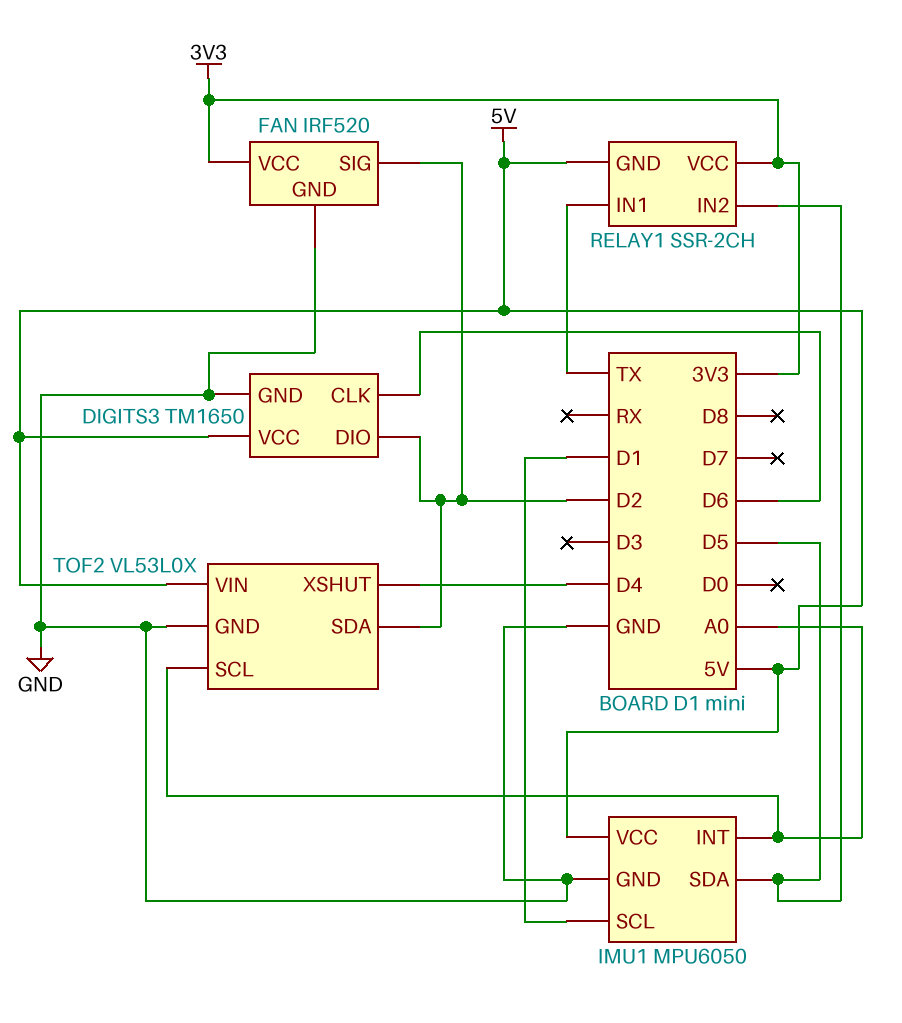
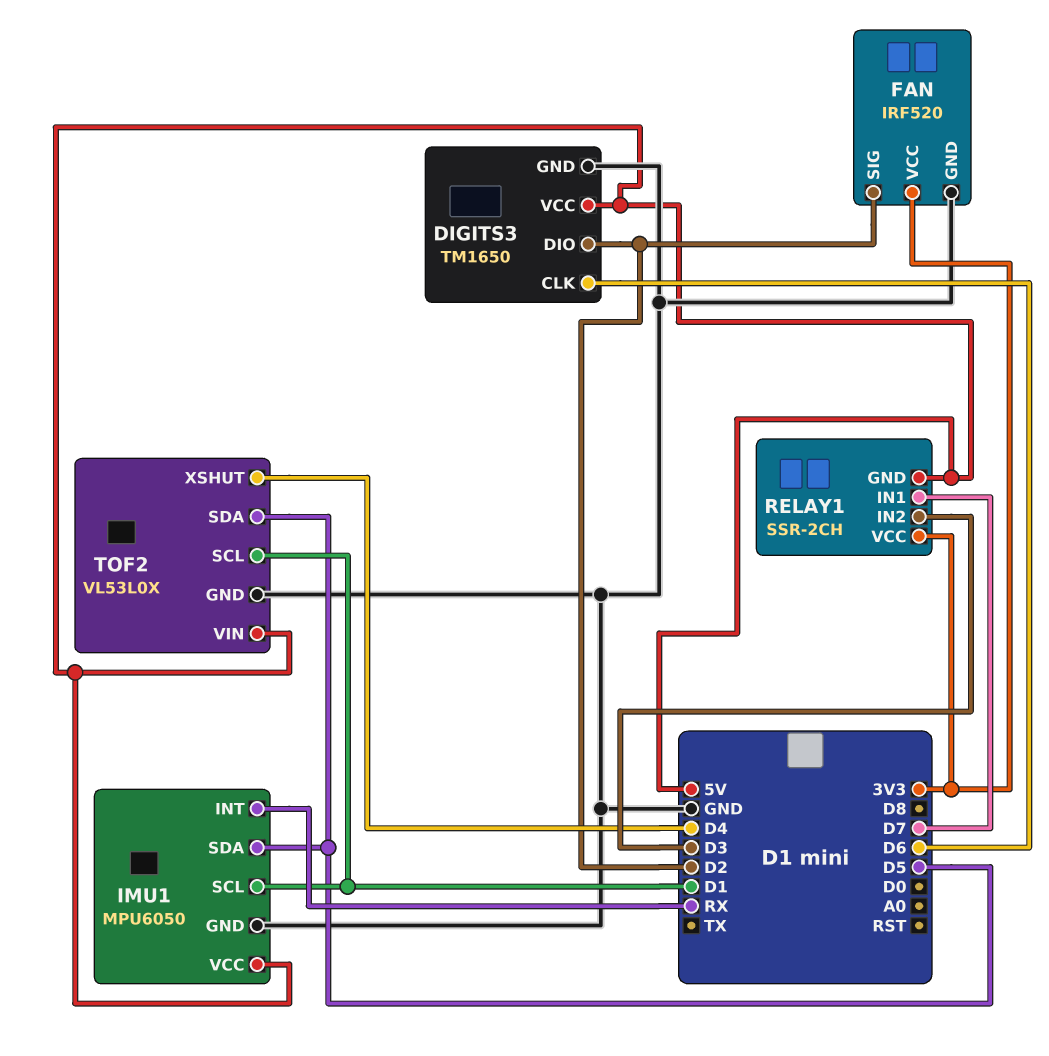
IMU1 pin INT: A0 -> RX
RELAY1 pin IN1: TX -> D7
RELAY1 pin IN2: D5 -> D3
TOF2 pin SCL: A0 -> D1
TOF2 pin SDA: D2 -> D5

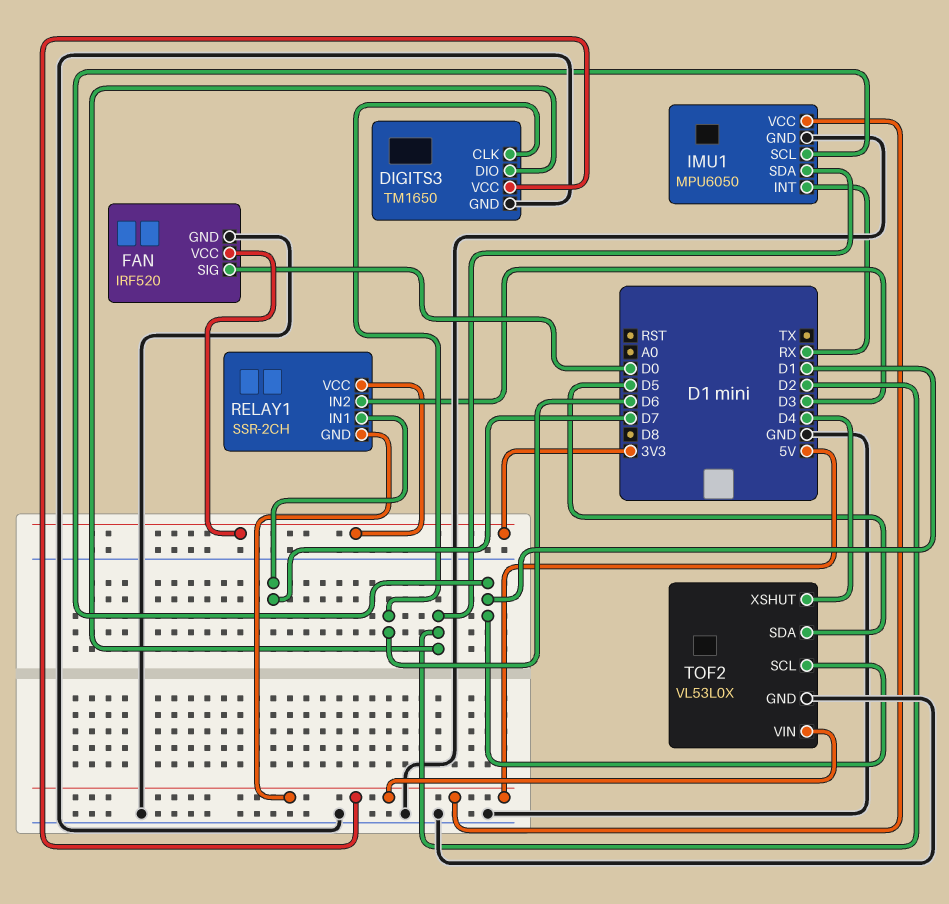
FAN pin SIG: D2 -> D0
IMU1 pin SDA: D5 -> D2

